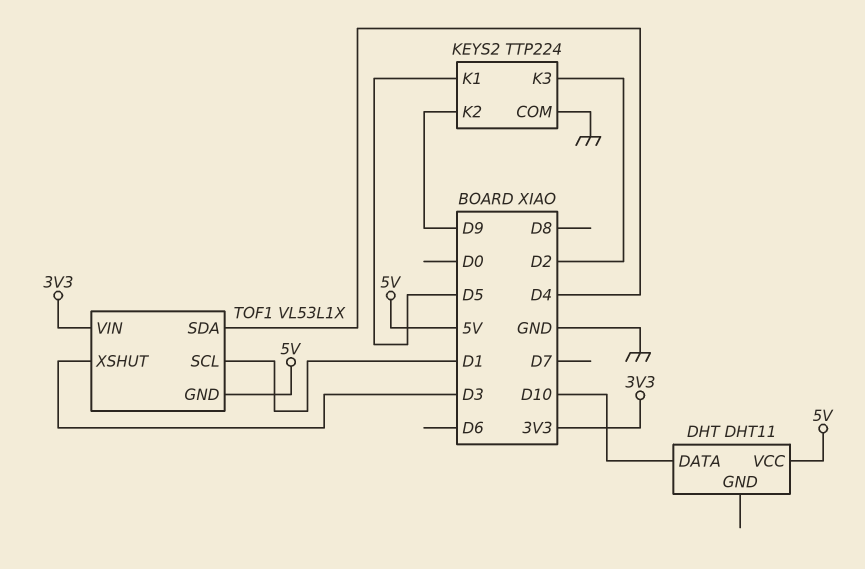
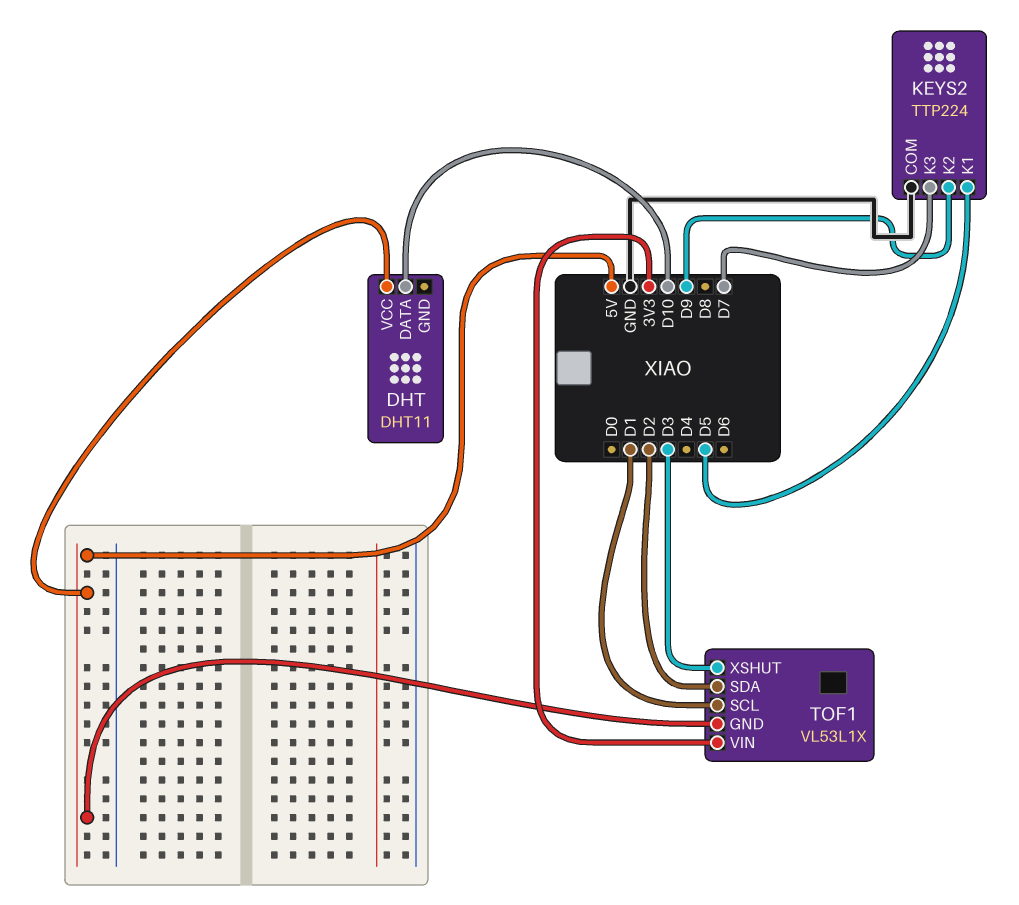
KEYS2 pin K3: D2 -> D7
TOF1 pin SDA: D4 -> D2

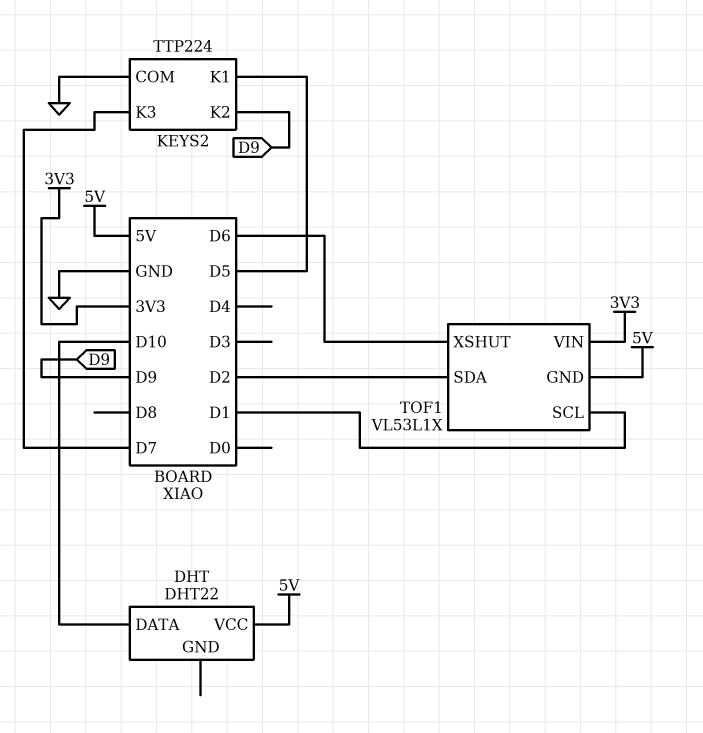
DHT: DHT11 -> DHT22
TOF1 pin XSHUT: D3 -> D6

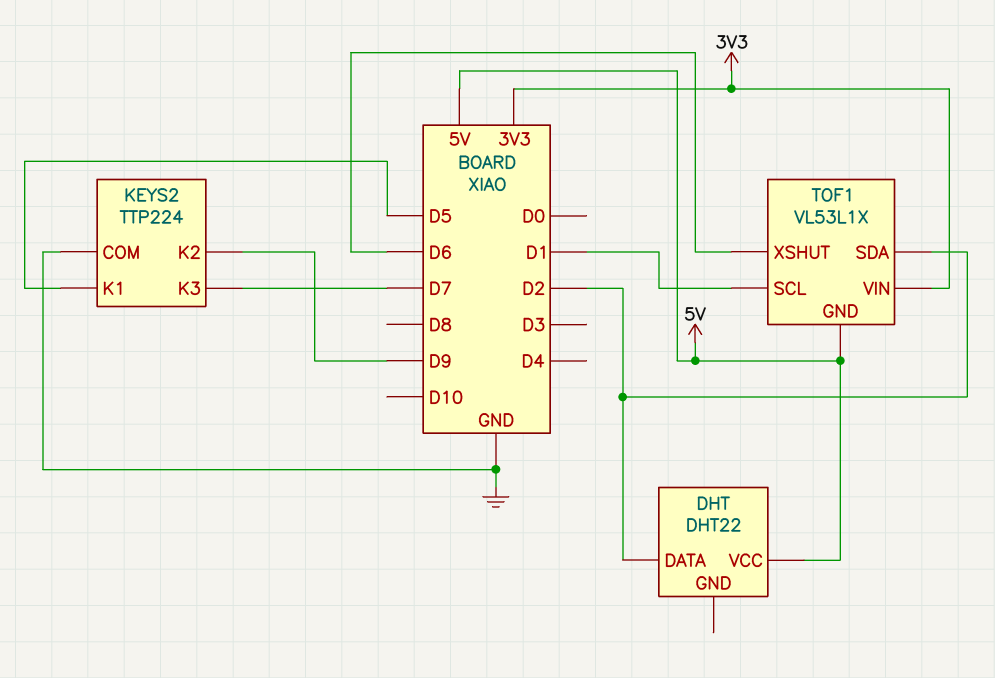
DHT pin DATA: D10 -> D2

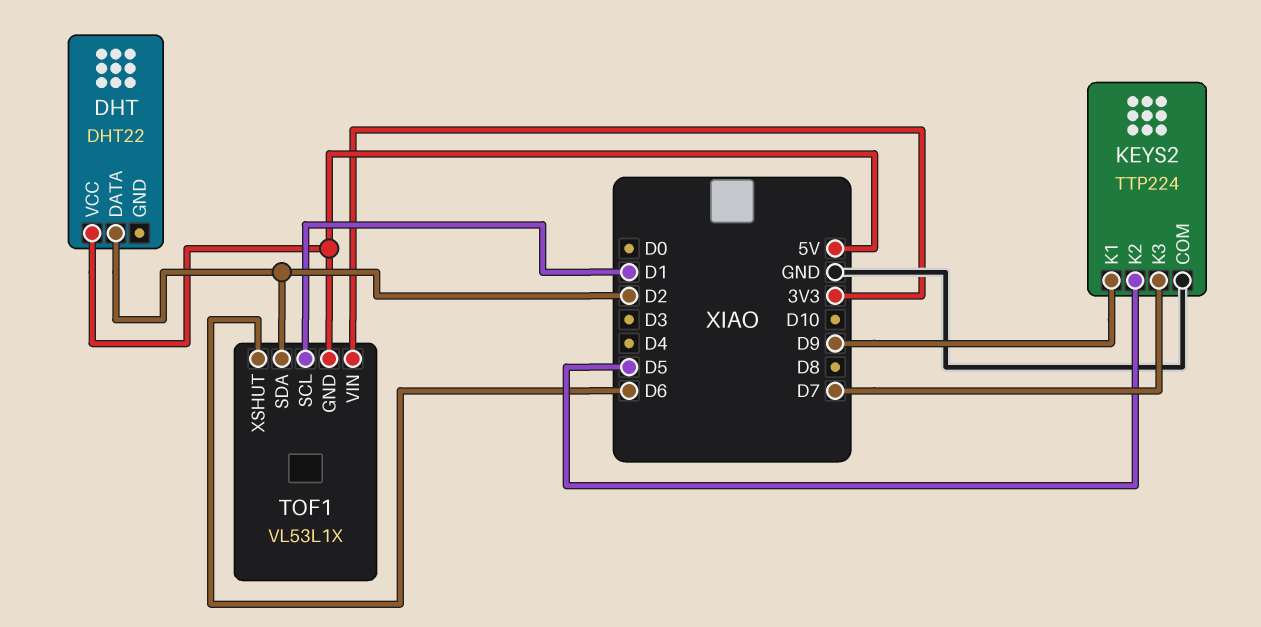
KEYS2 pin K1: D5 -> D9
KEYS2 pin K2: D9 -> D5

